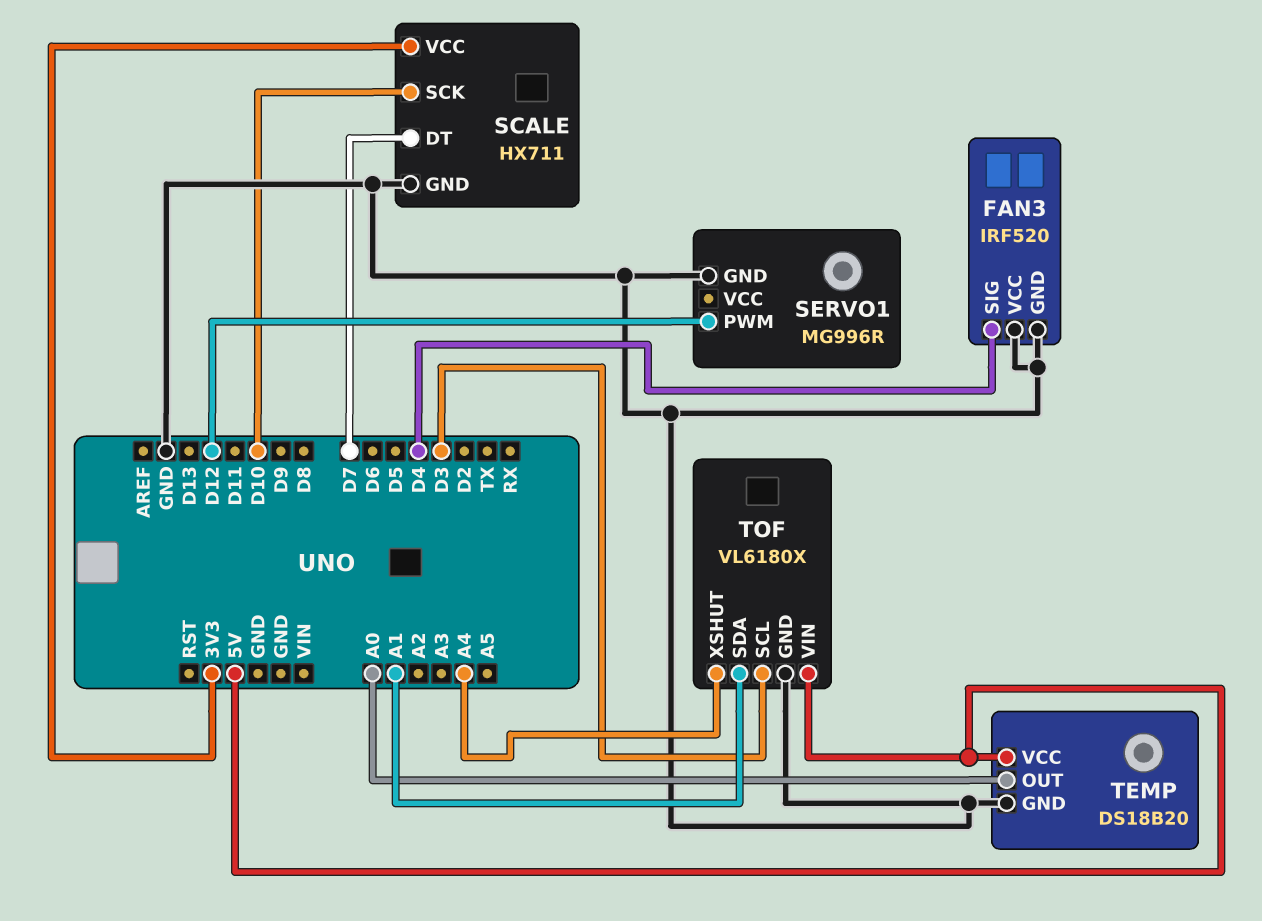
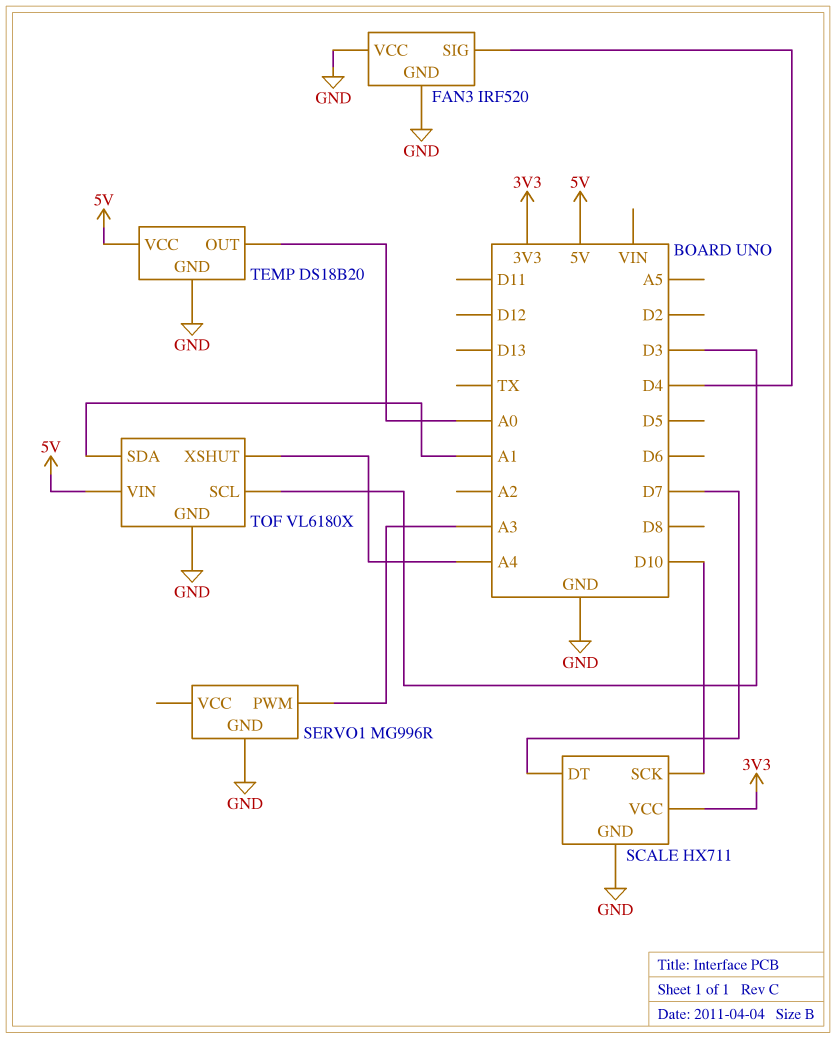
SERVO1 pin PWM: D12 -> A3

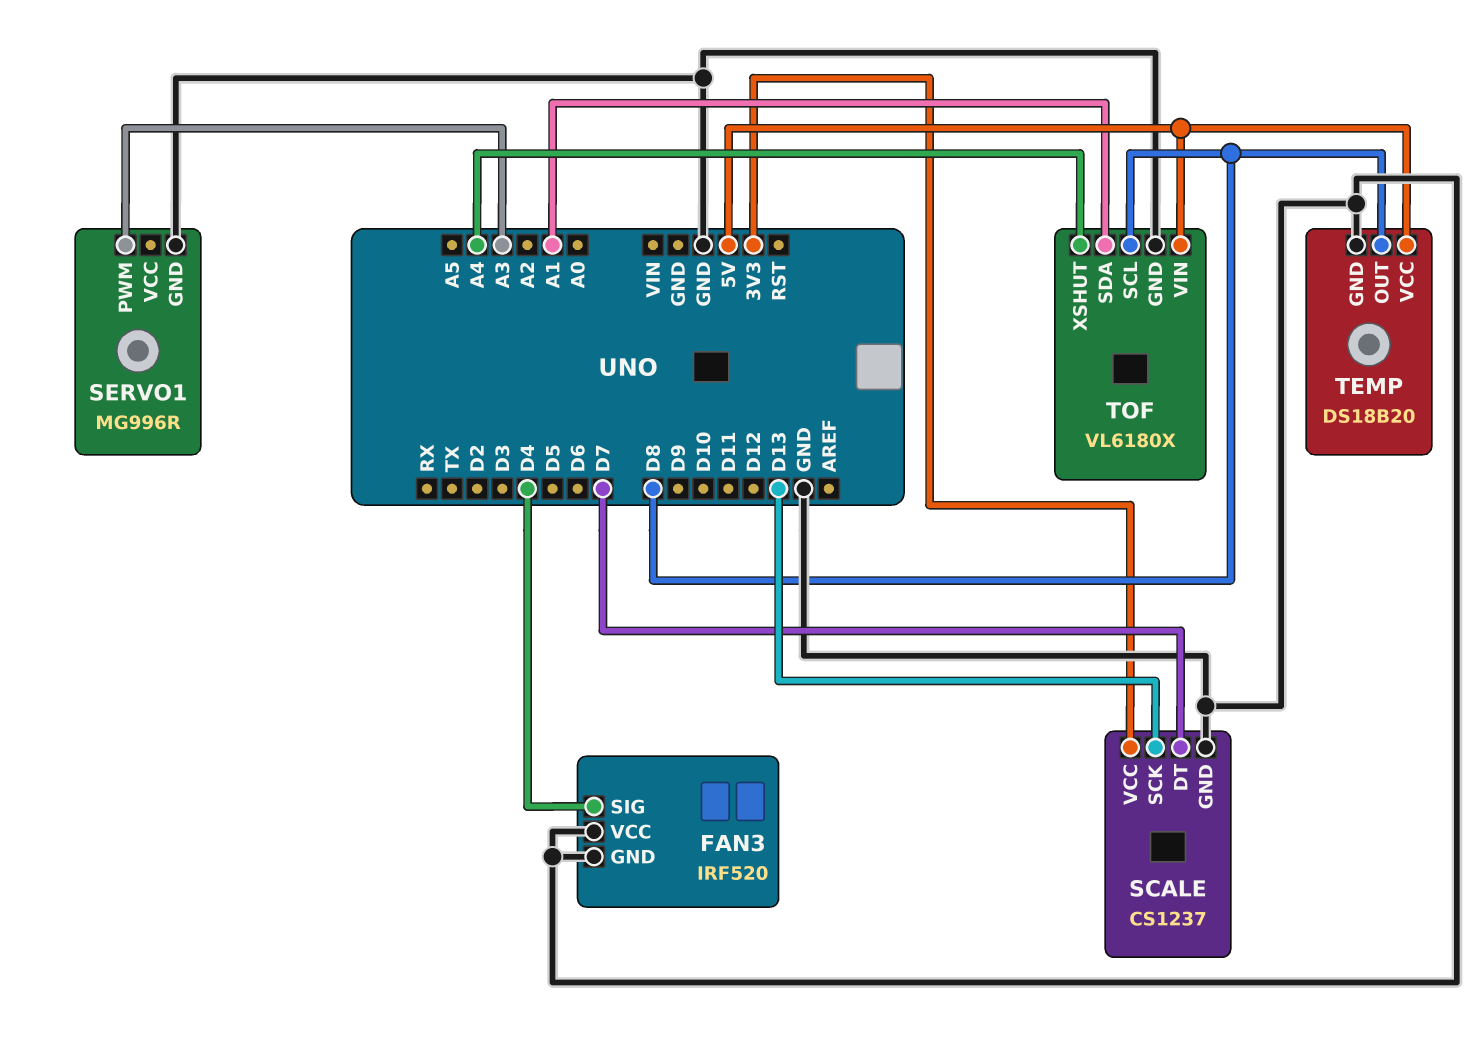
SCALE: HX711 -> CS1237
SCALE pin SCK: D10 -> D13
TEMP pin OUT: A0 -> D8
TOF pin SCL: D3 -> D8

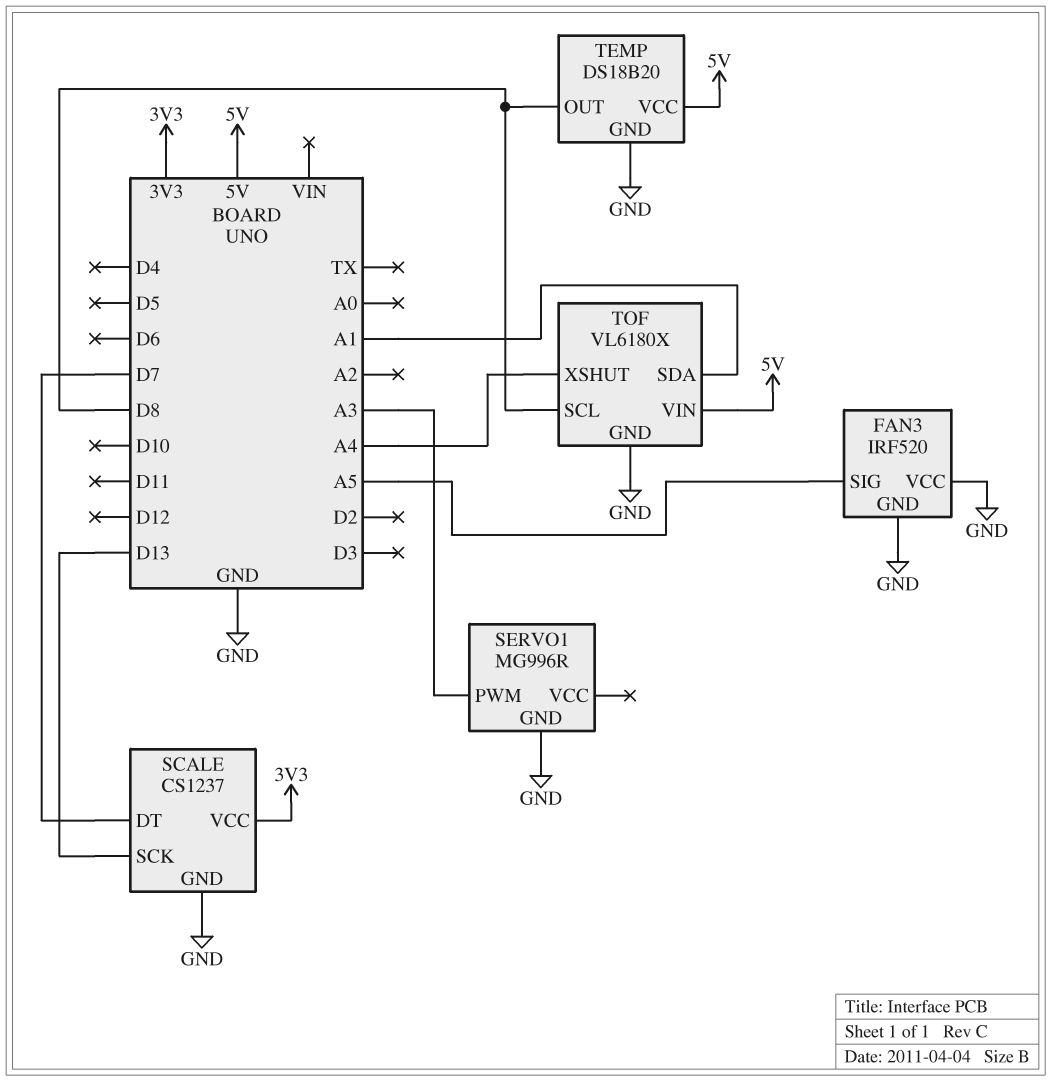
FAN3 pin SIG: D4 -> A5

